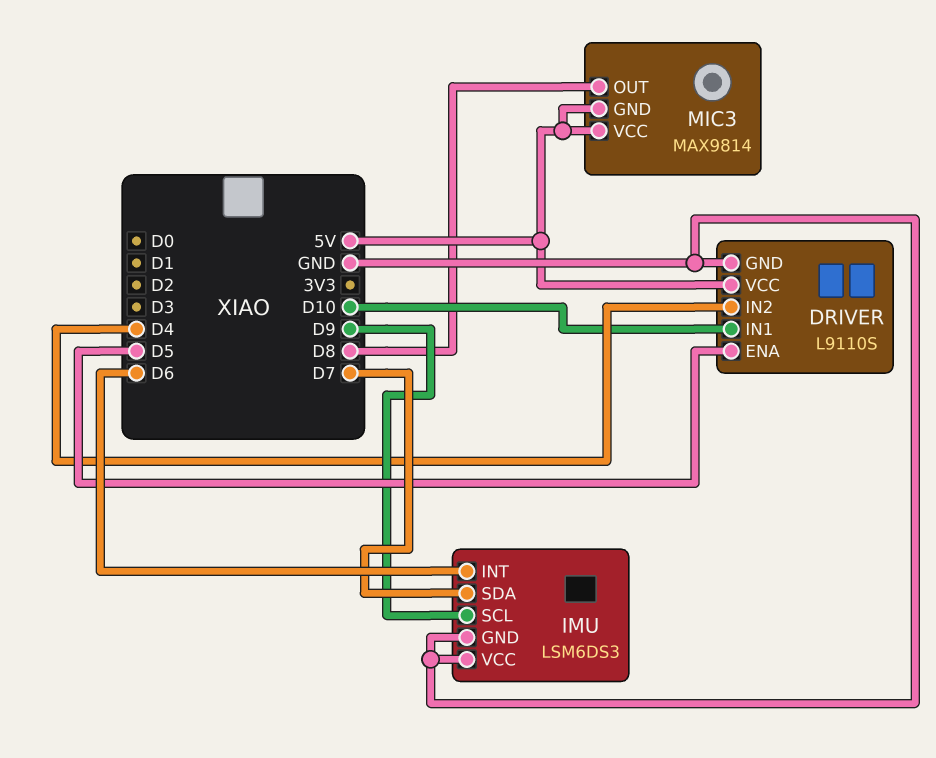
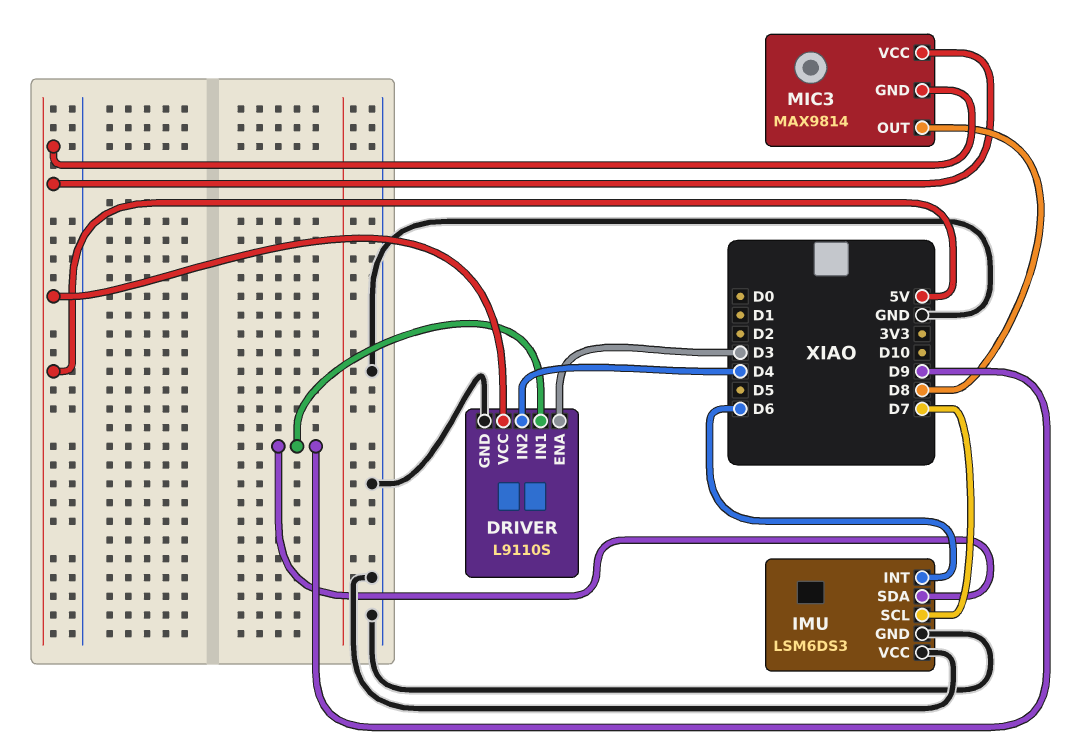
DRIVER pin ENA: D5 -> D3
DRIVER pin IN1: D10 -> D9
IMU pin SCL: D9 -> D7
IMU pin SDA: D7 -> D9

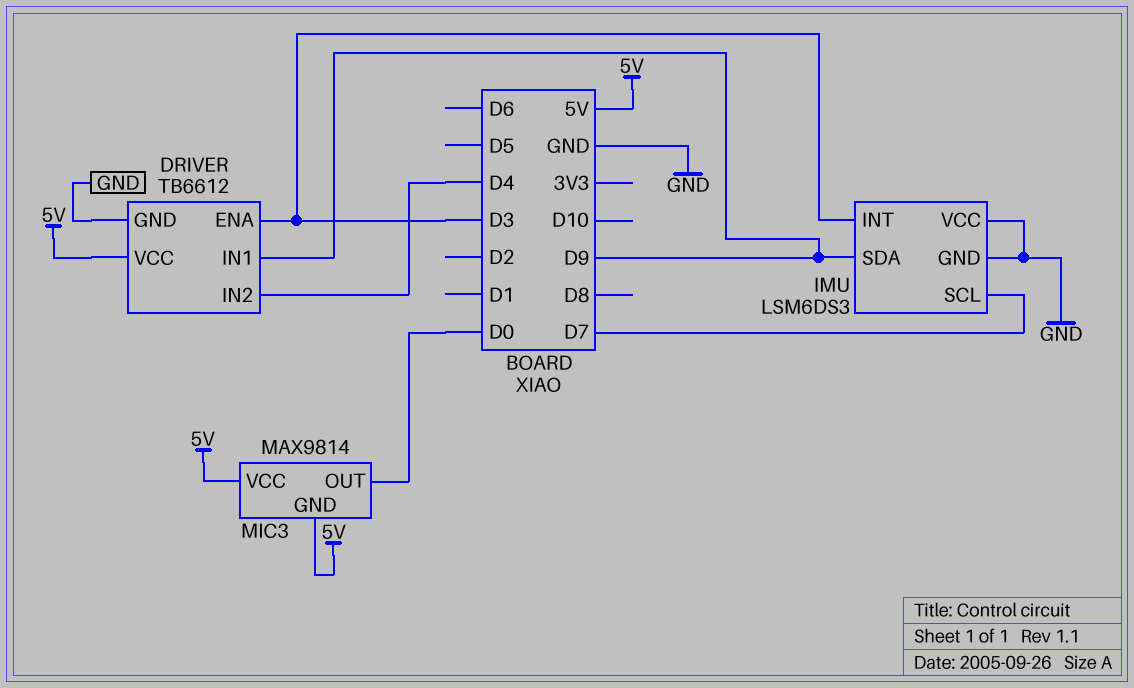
DRIVER: L9110S -> TB6612
IMU pin INT: D6 -> D3
MIC3 pin OUT: D8 -> D0

